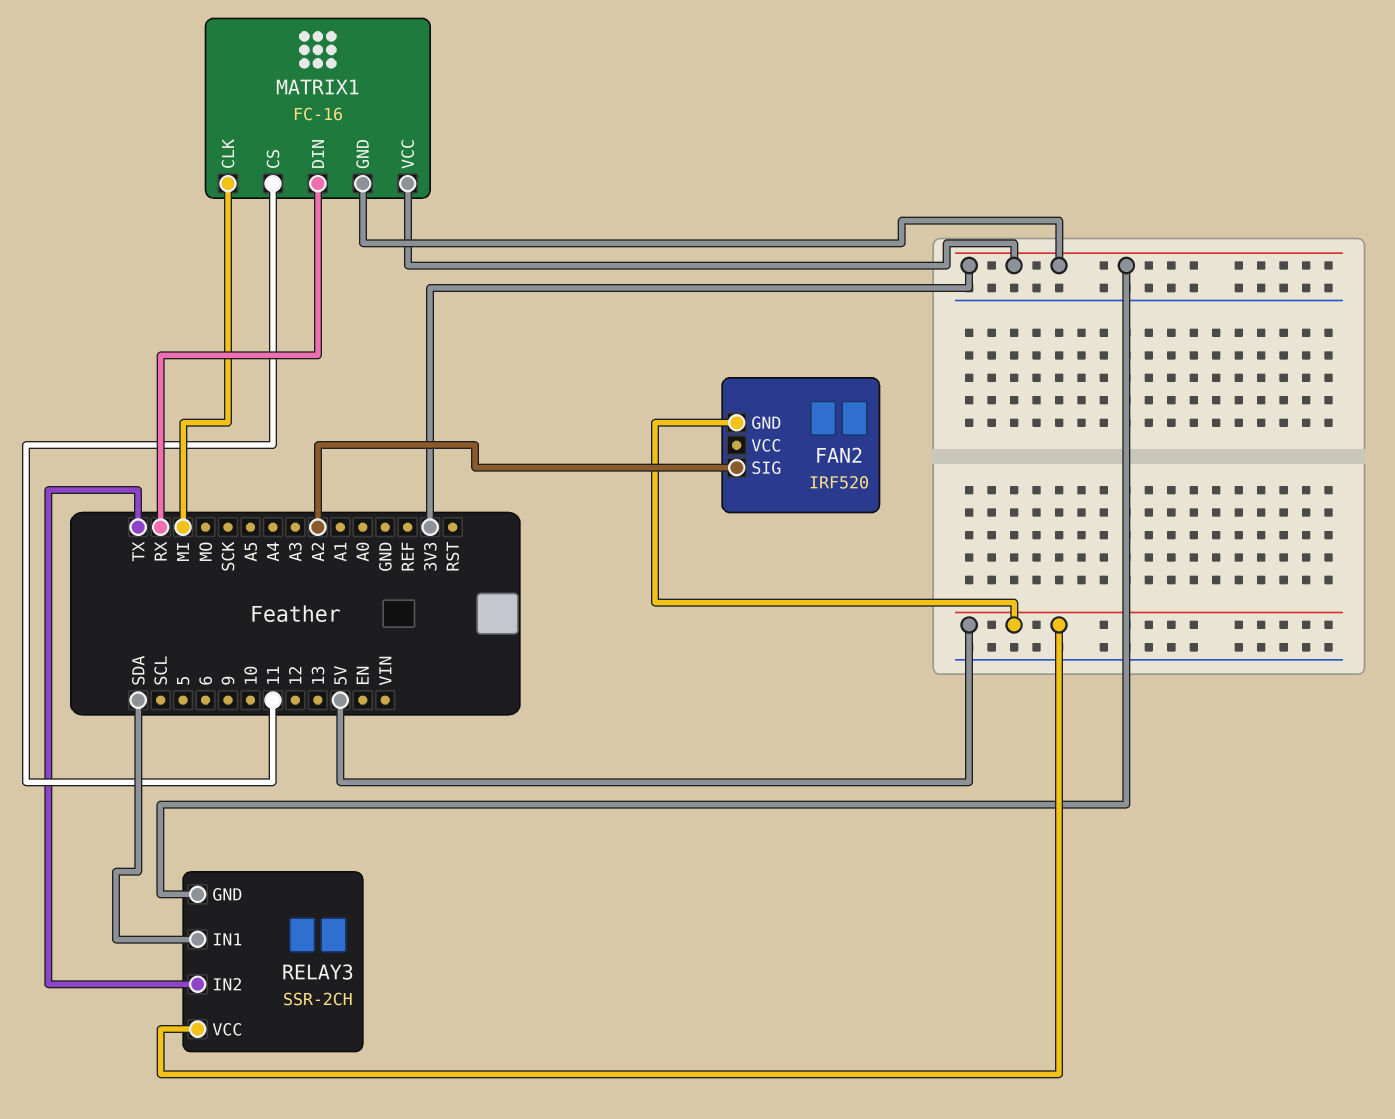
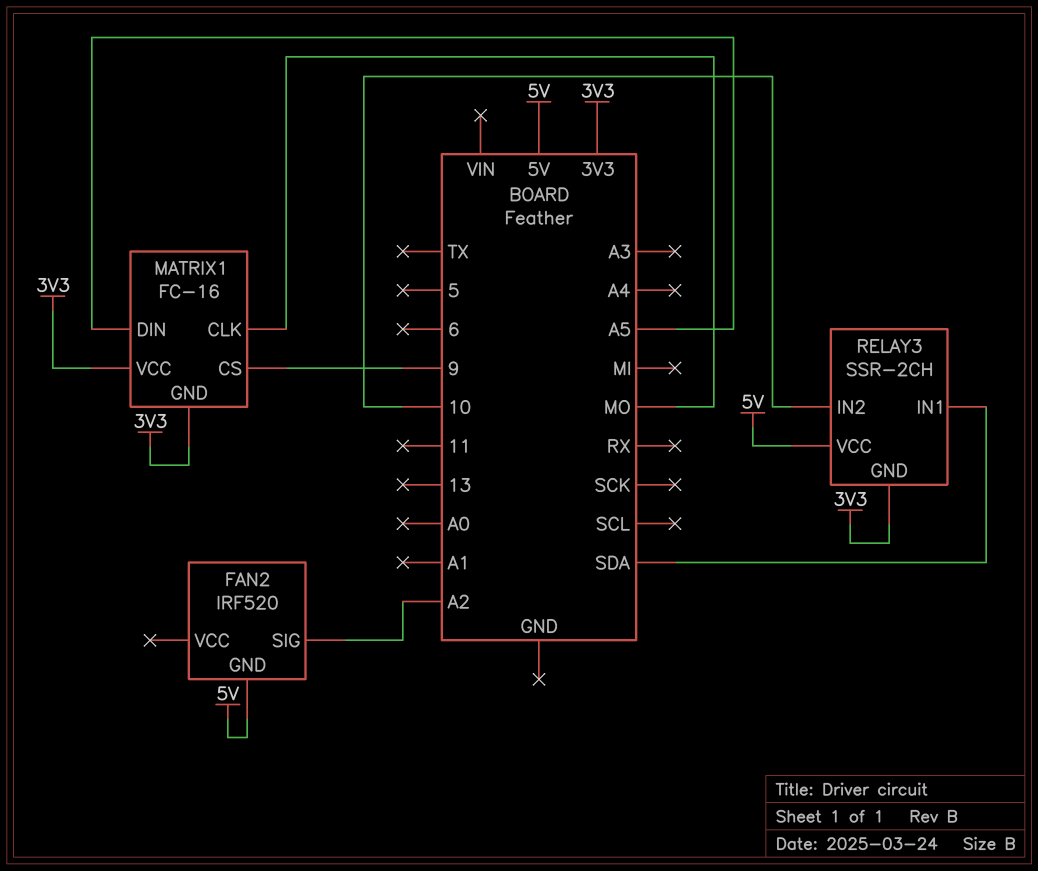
MATRIX1 pin CLK: MI -> MO
MATRIX1 pin CS: 11 -> 9
MATRIX1 pin DIN: RX -> A5
RELAY3 pin IN2: TX -> 10

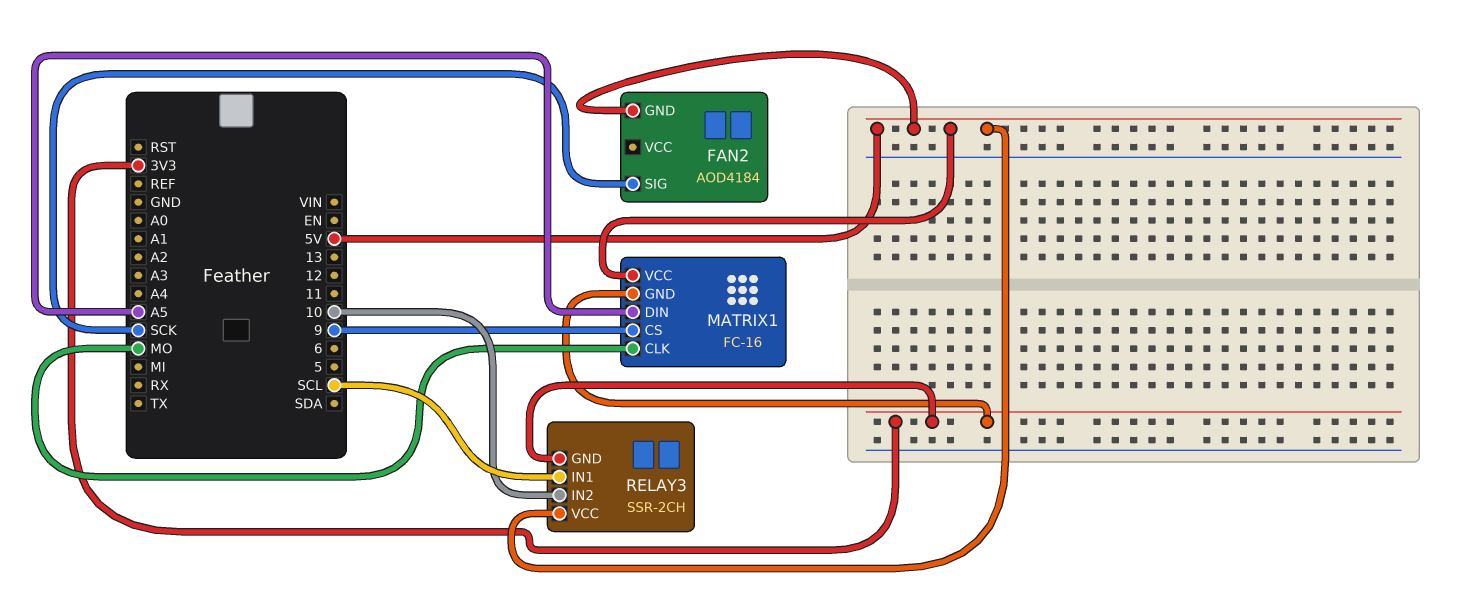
FAN2: IRF520 -> AOD4184
FAN2 pin SIG: A2 -> SCK
MATRIX1 pin VCC: 3V3 -> 5V
RELAY3 pin IN1: SDA -> SCL

